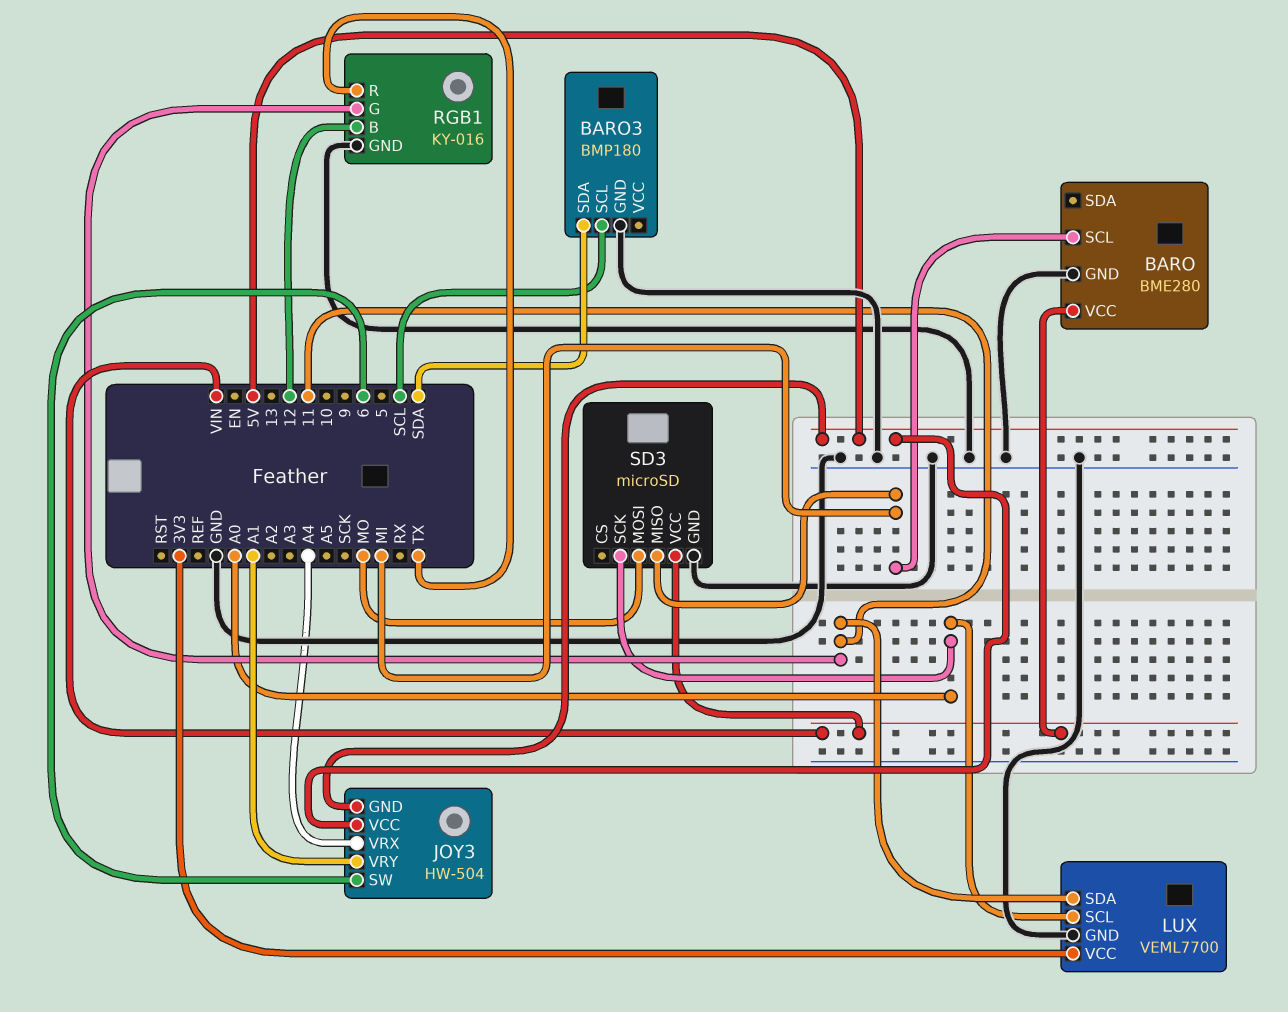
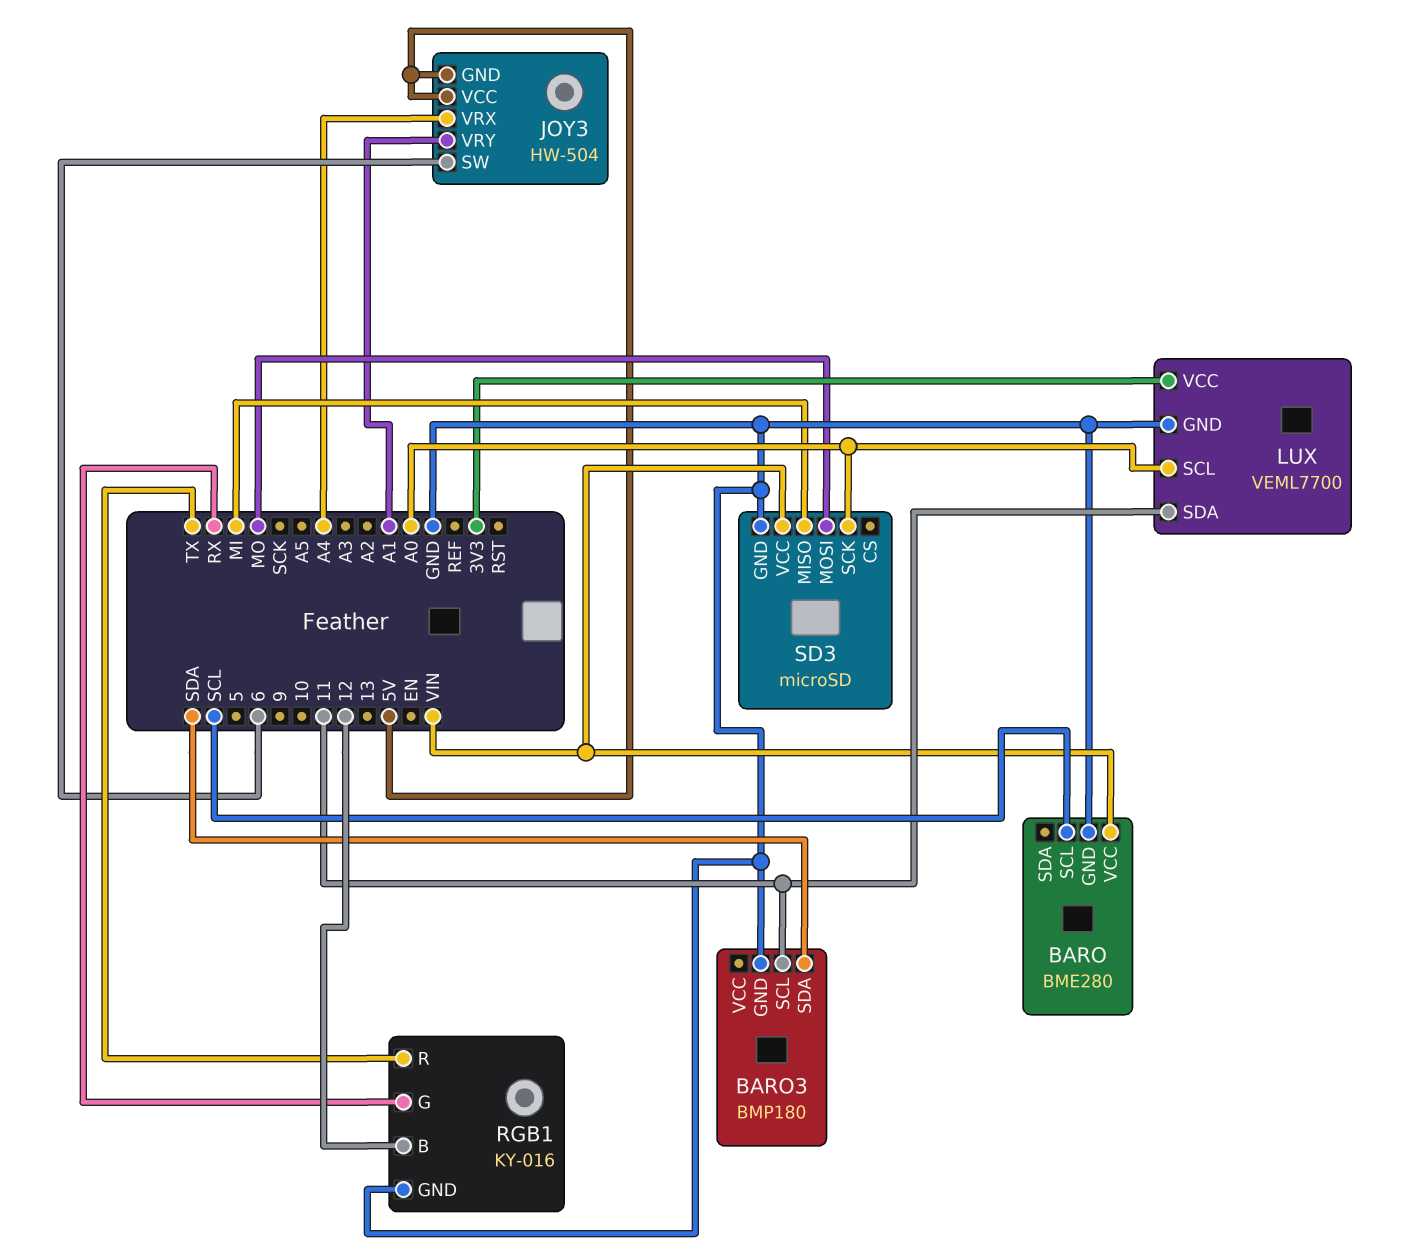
BARO pin SCL: MI -> SCL
BARO3 pin SCL: SCL -> 11
RGB1 pin G: 11 -> RX

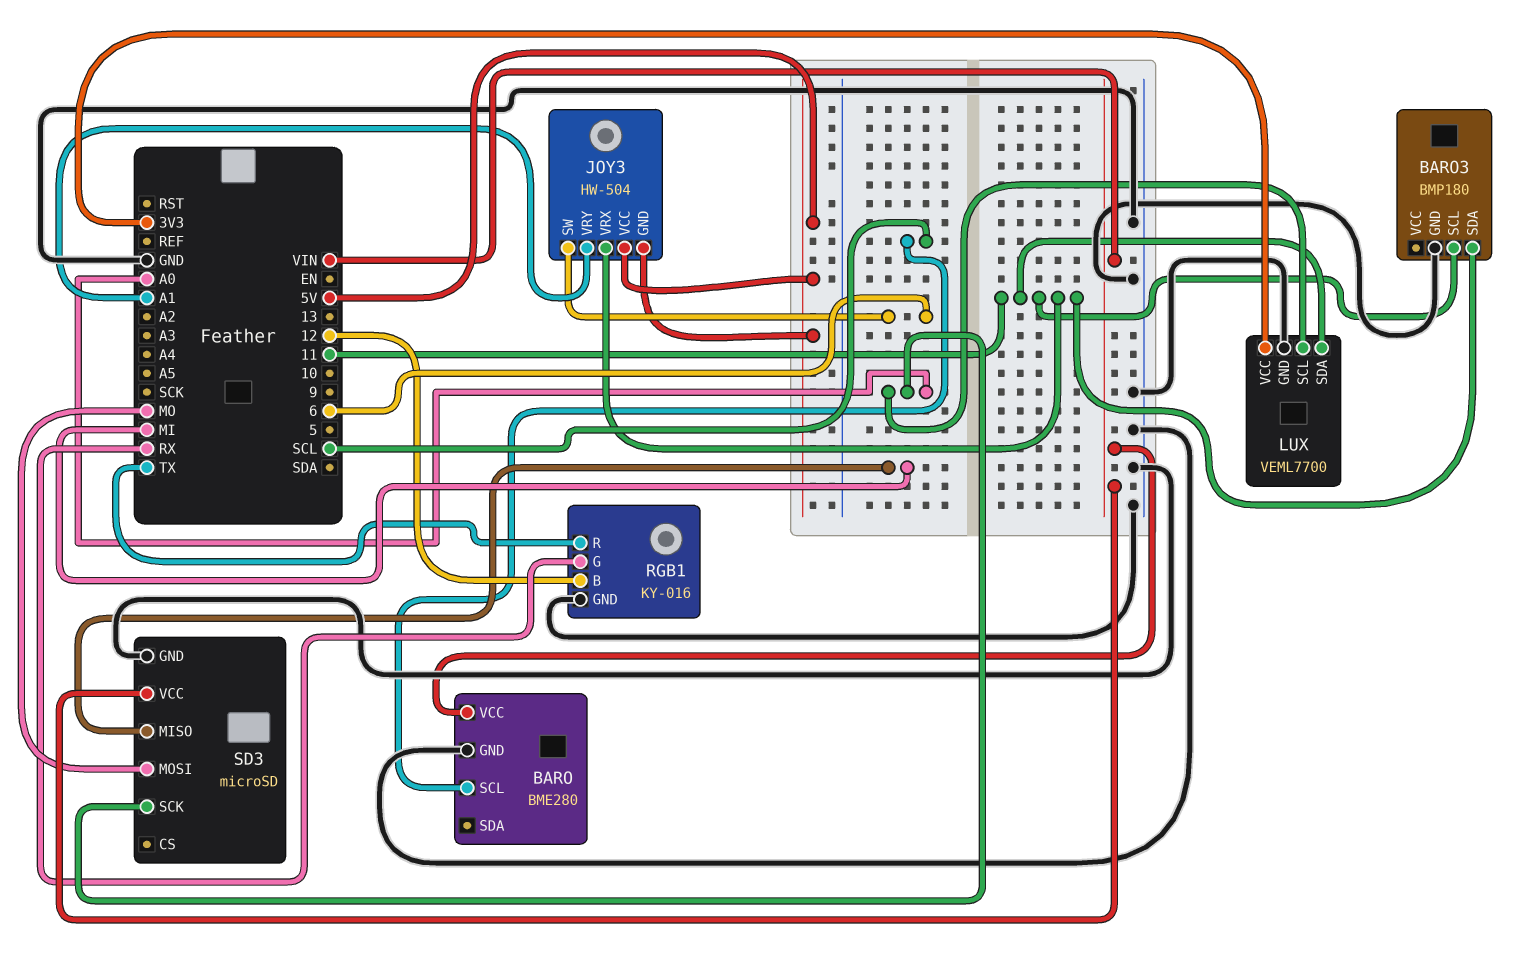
BARO3 pin SDA: SDA -> 11
JOY3 pin VRX: A4 -> 11

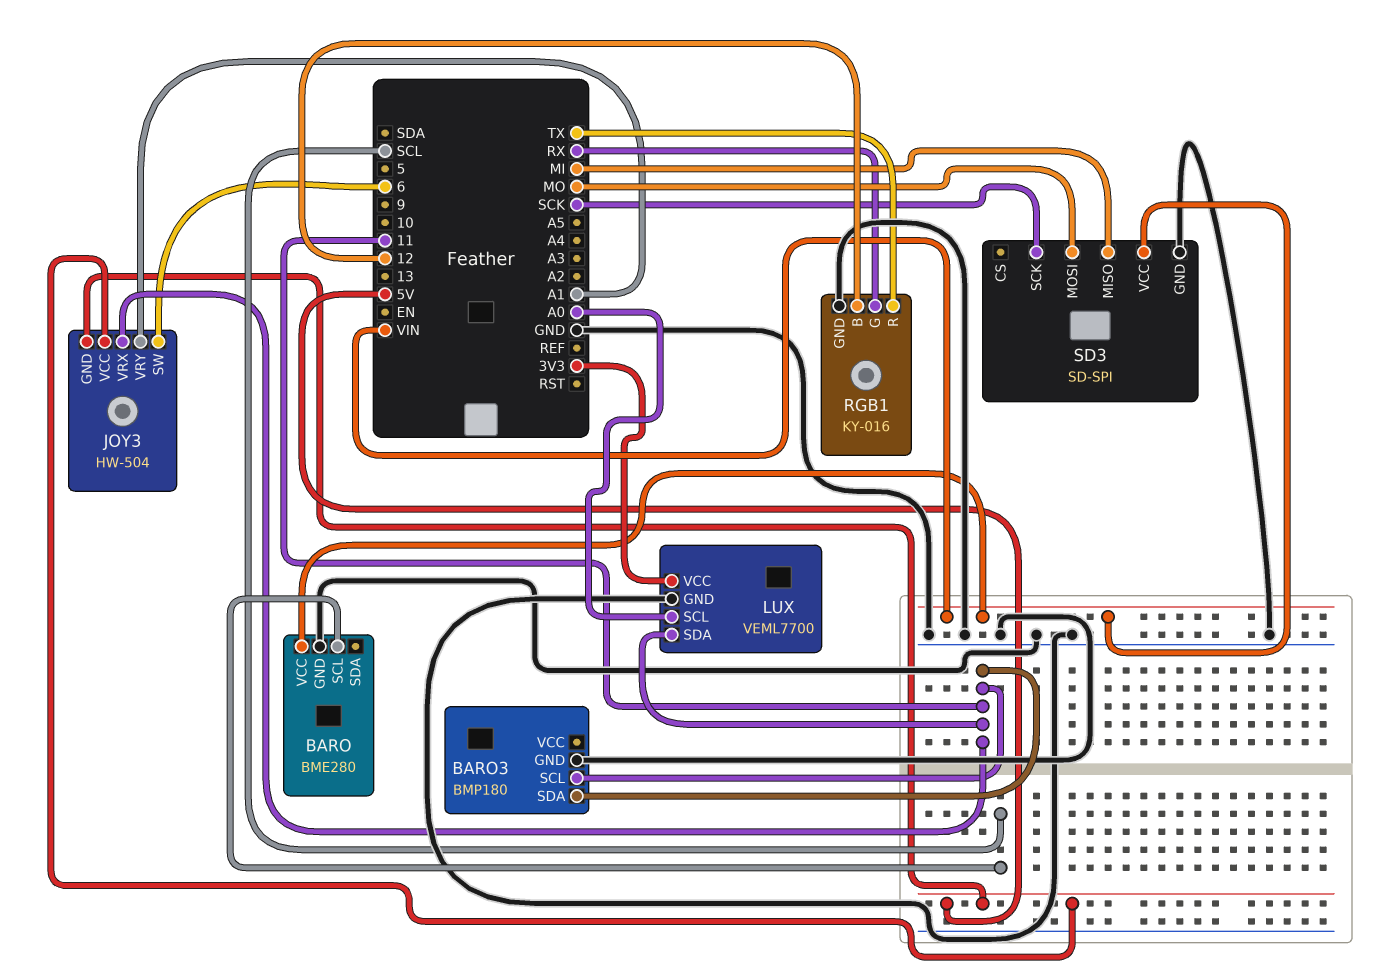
SD3: microSD -> SD-SPI
SD3 pin SCK: A0 -> SCK

